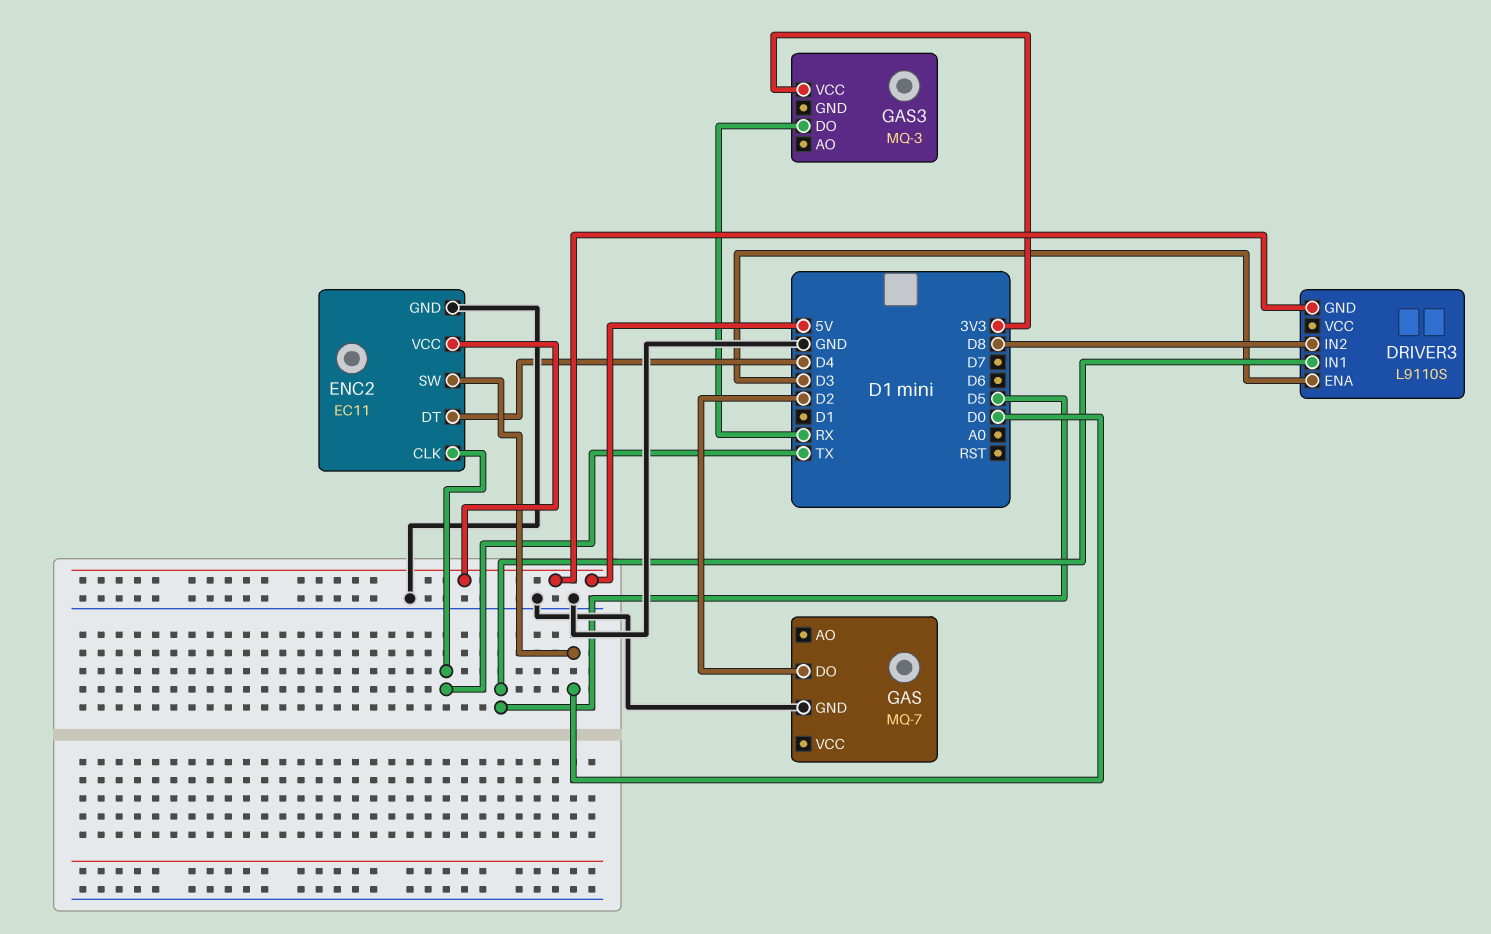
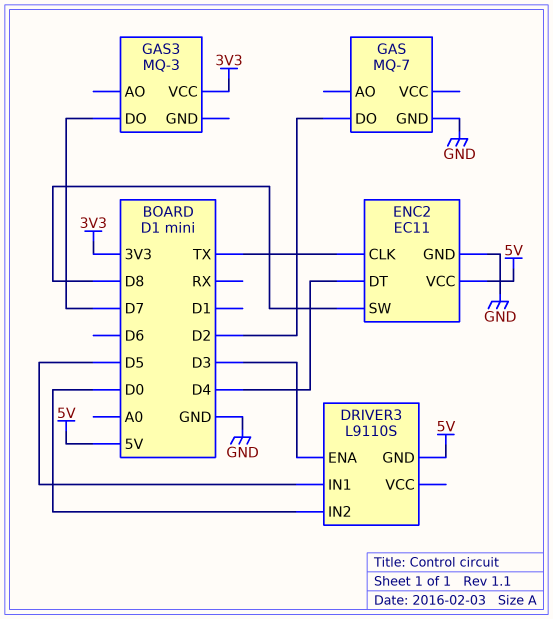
DRIVER3 pin IN2: D8 -> D0
ENC2 pin SW: D0 -> D8
GAS3 pin DO: RX -> D7

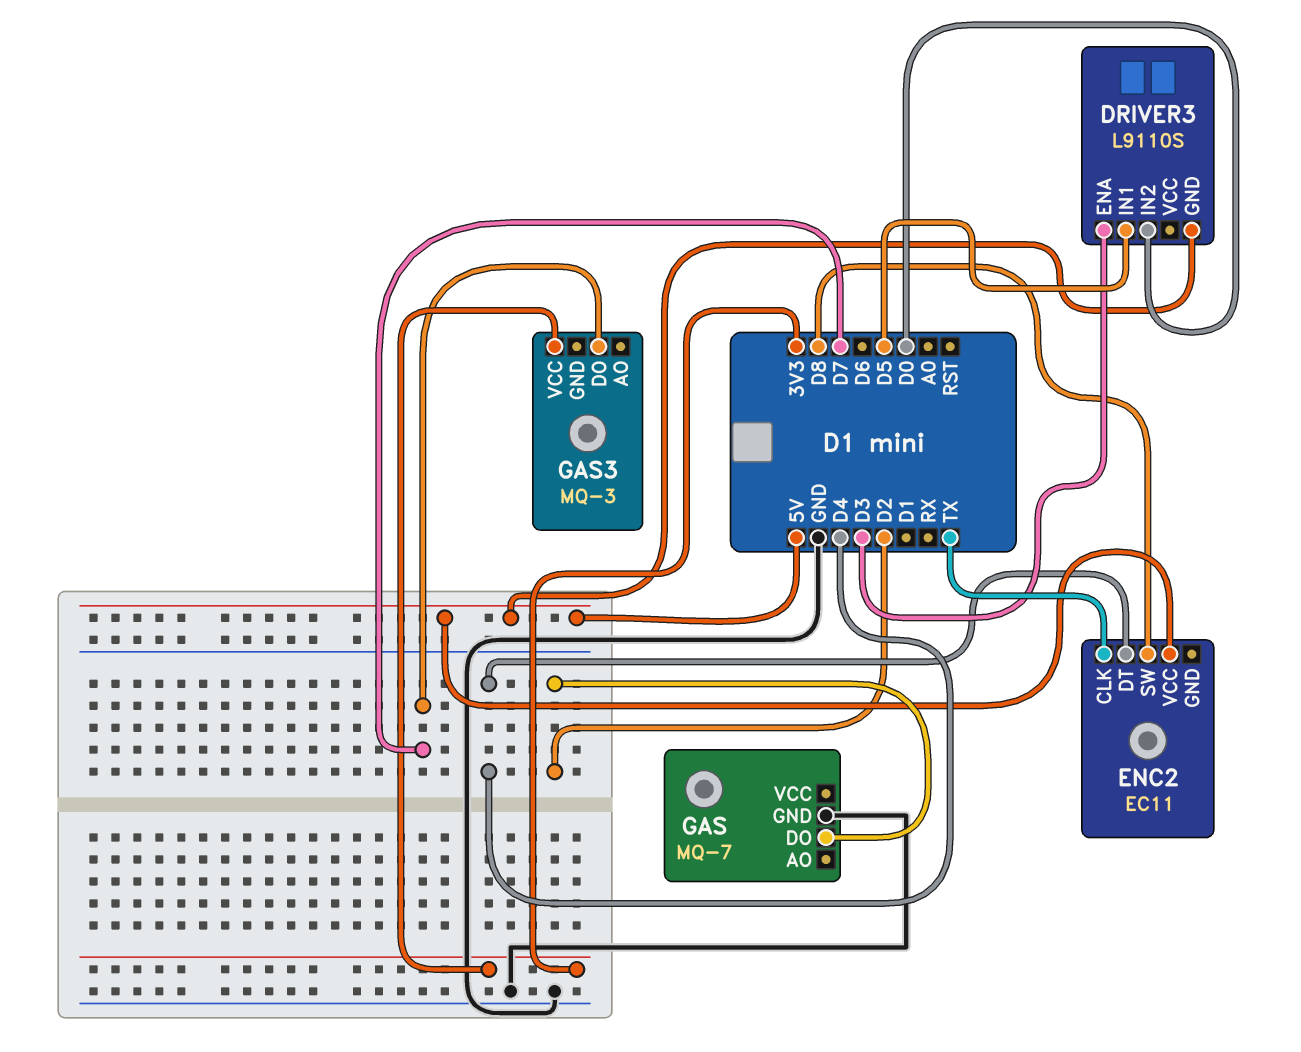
ENC2 pin GND: GND -> none

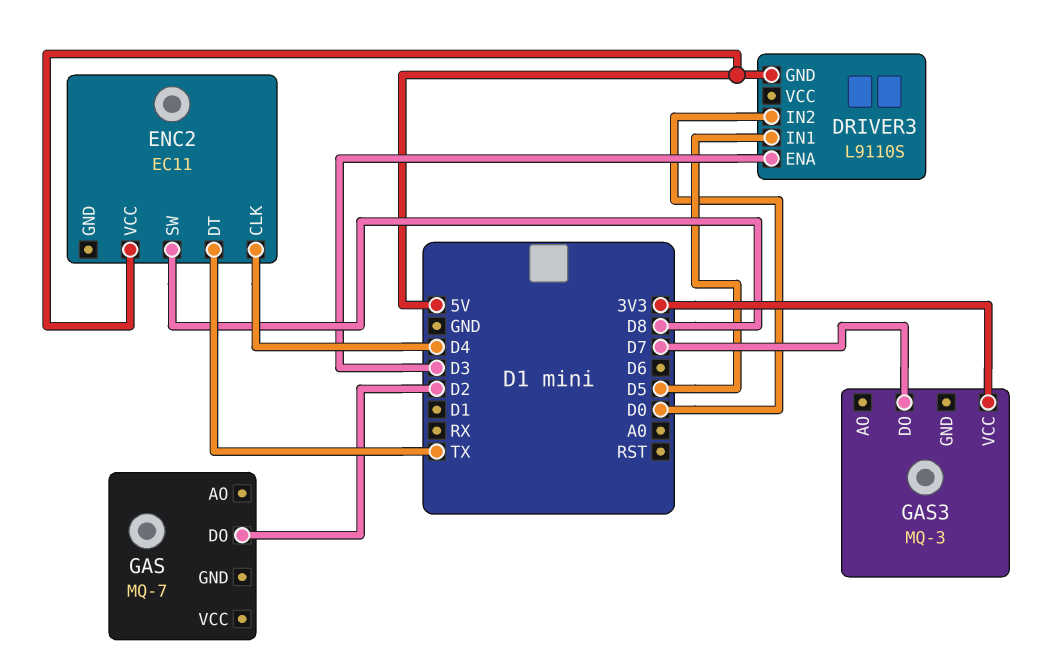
ENC2 pin CLK: TX -> D4
ENC2 pin DT: D4 -> TX
GAS pin GND: GND -> none

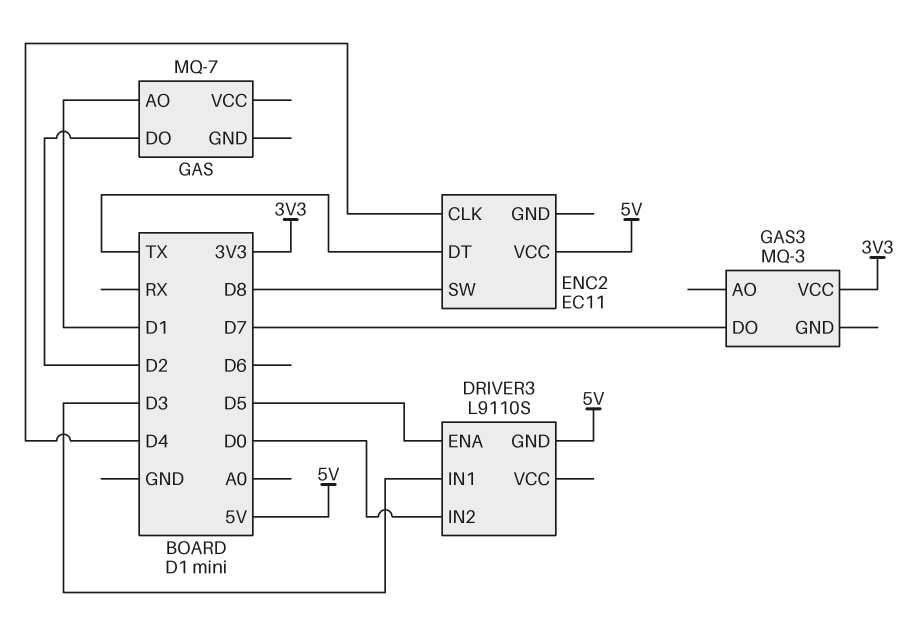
DRIVER3 pin ENA: D3 -> D5
DRIVER3 pin IN1: D5 -> D3
GAS pin AO: none -> D1

